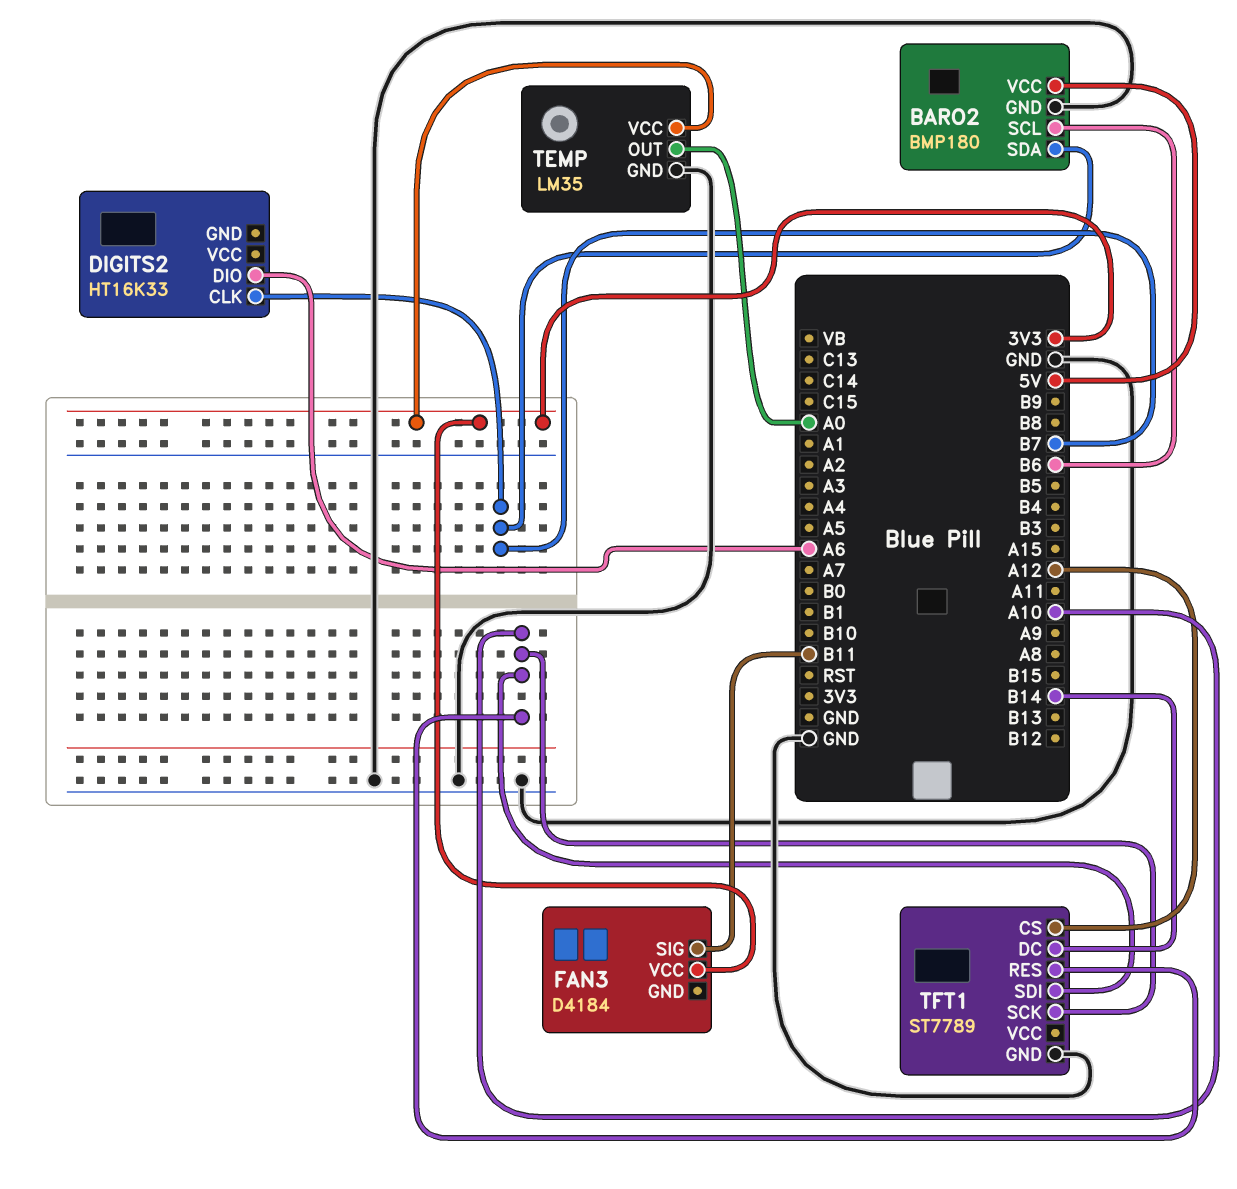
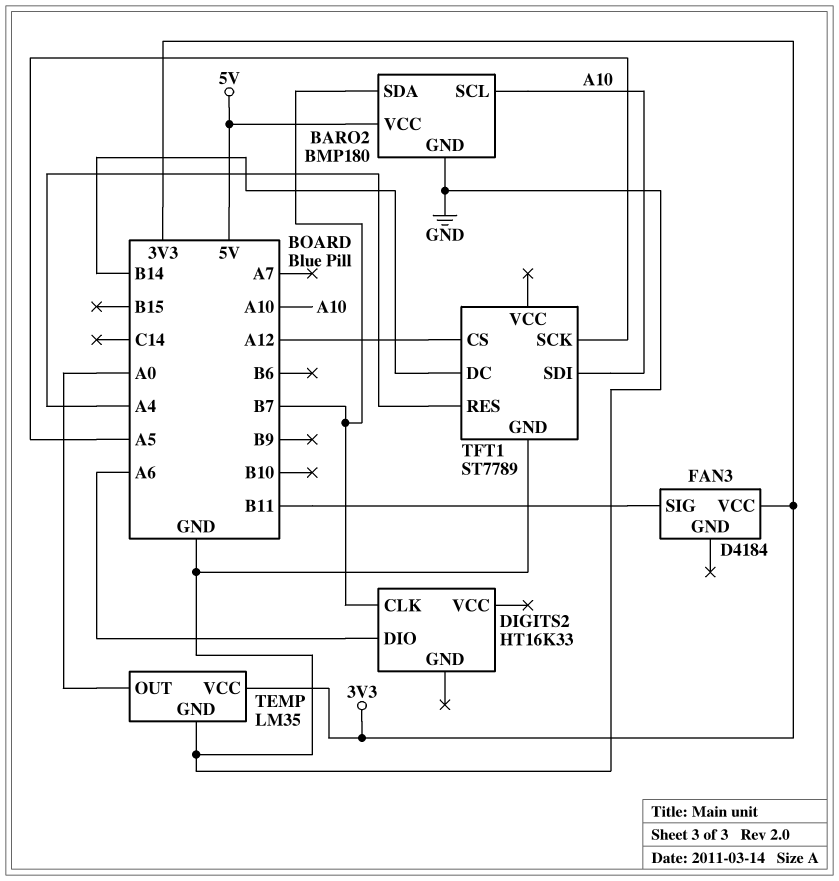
BARO2 pin SCL: B6 -> A10
TFT1 pin RES: A10 -> A4
TFT1 pin SCK: A10 -> A5

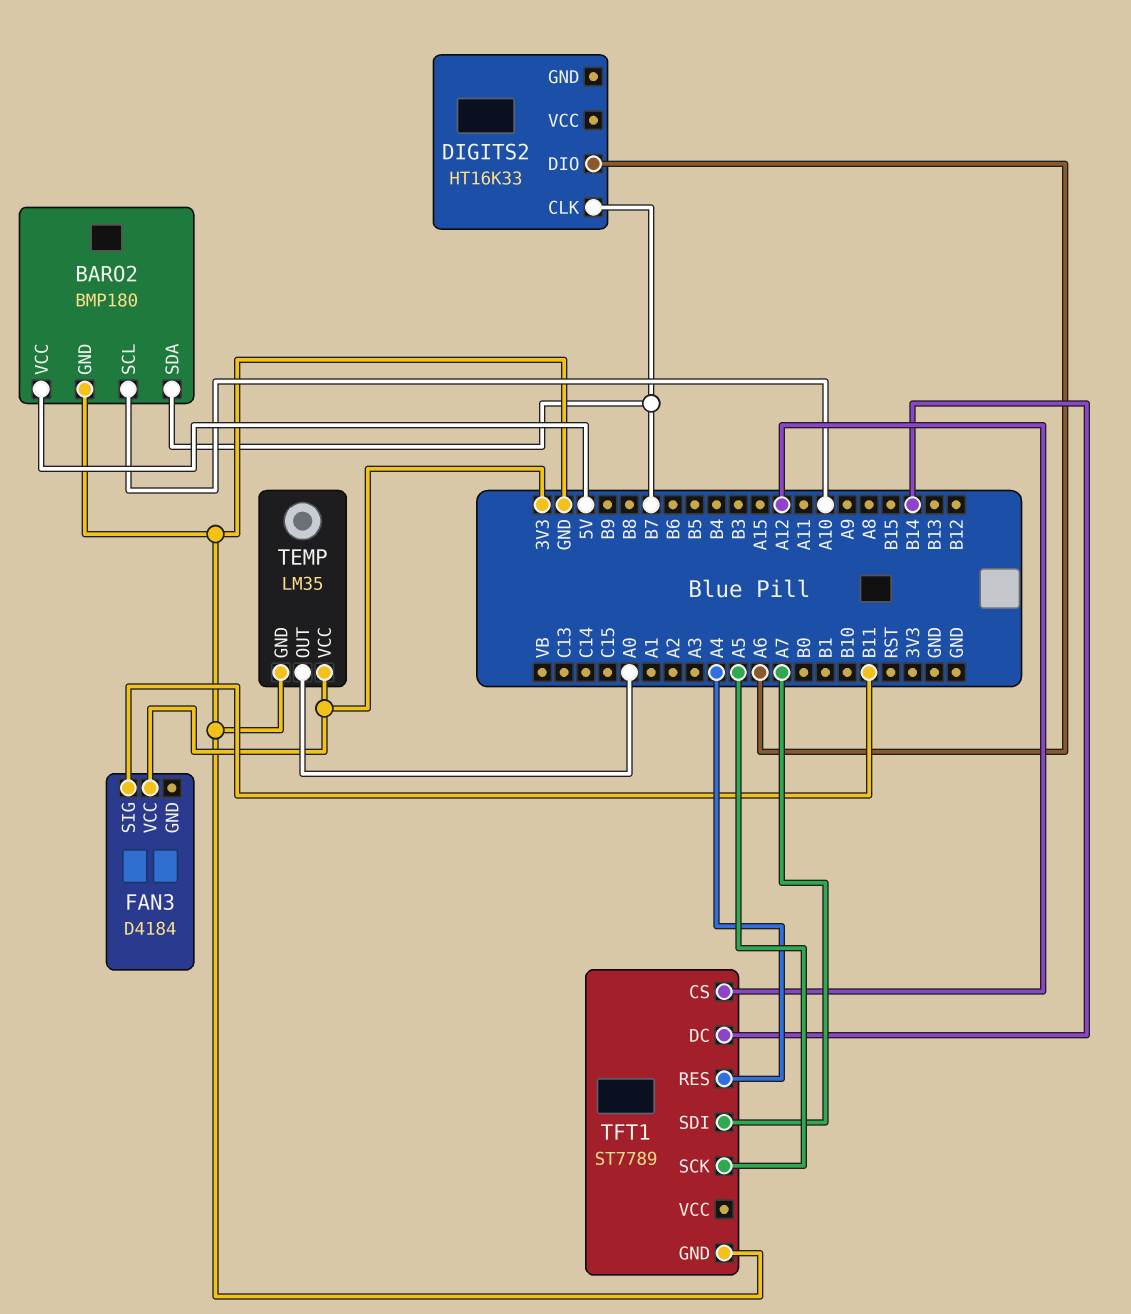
TFT1 pin SDI: A10 -> A7

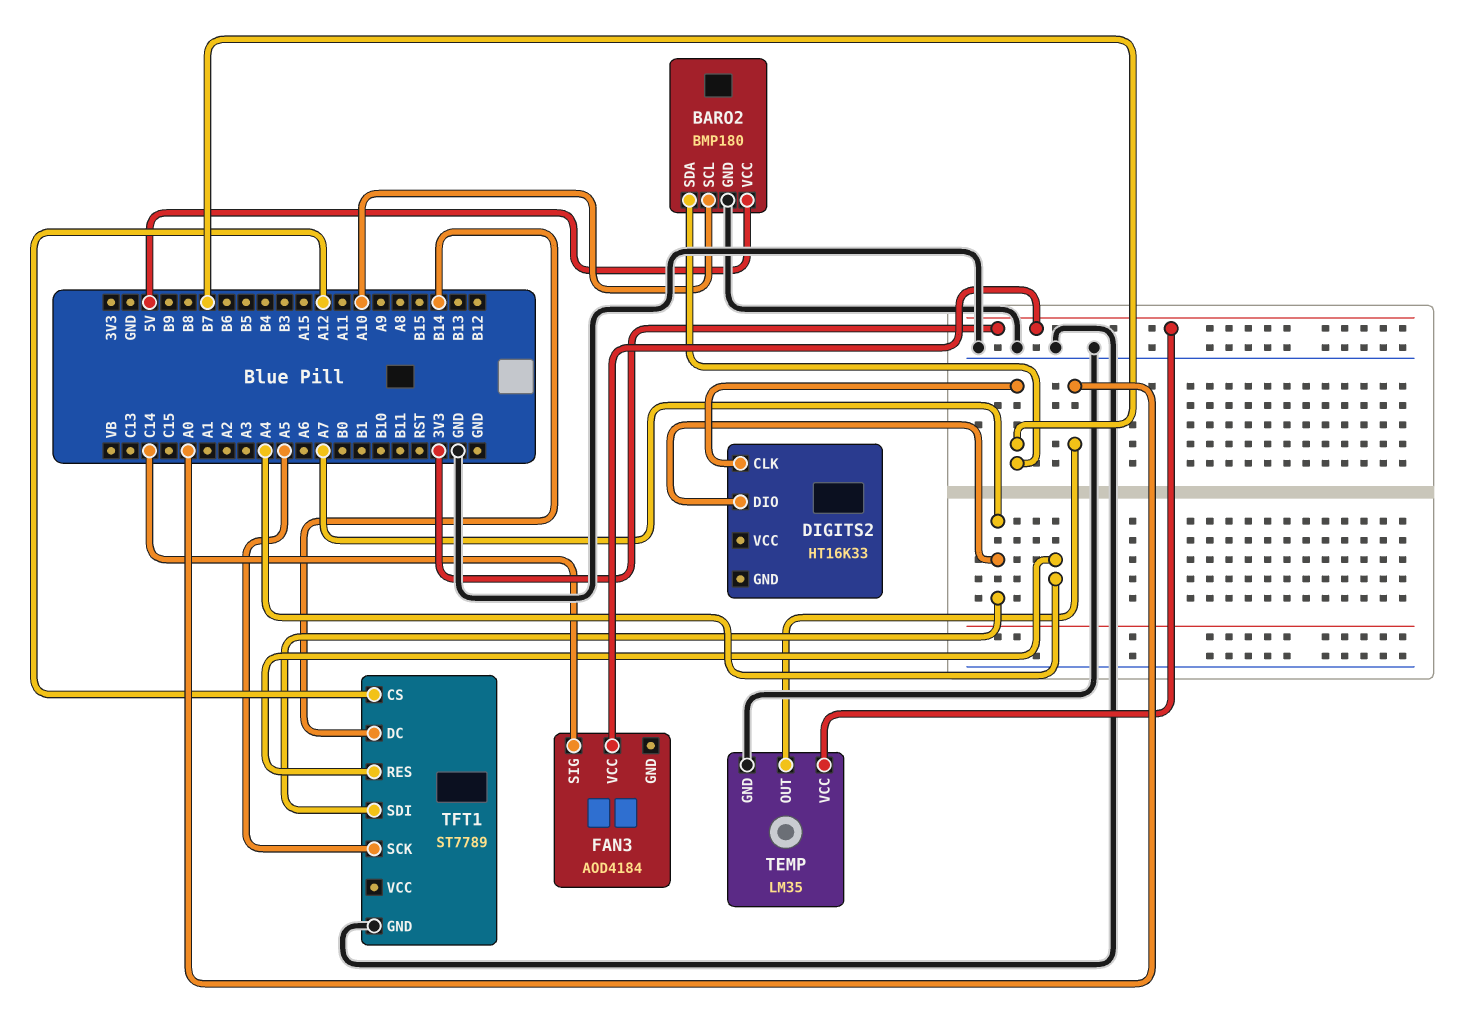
DIGITS2 pin DIO: A6 -> A7
FAN3: D4184 -> AOD4184
FAN3 pin SIG: B11 -> C14

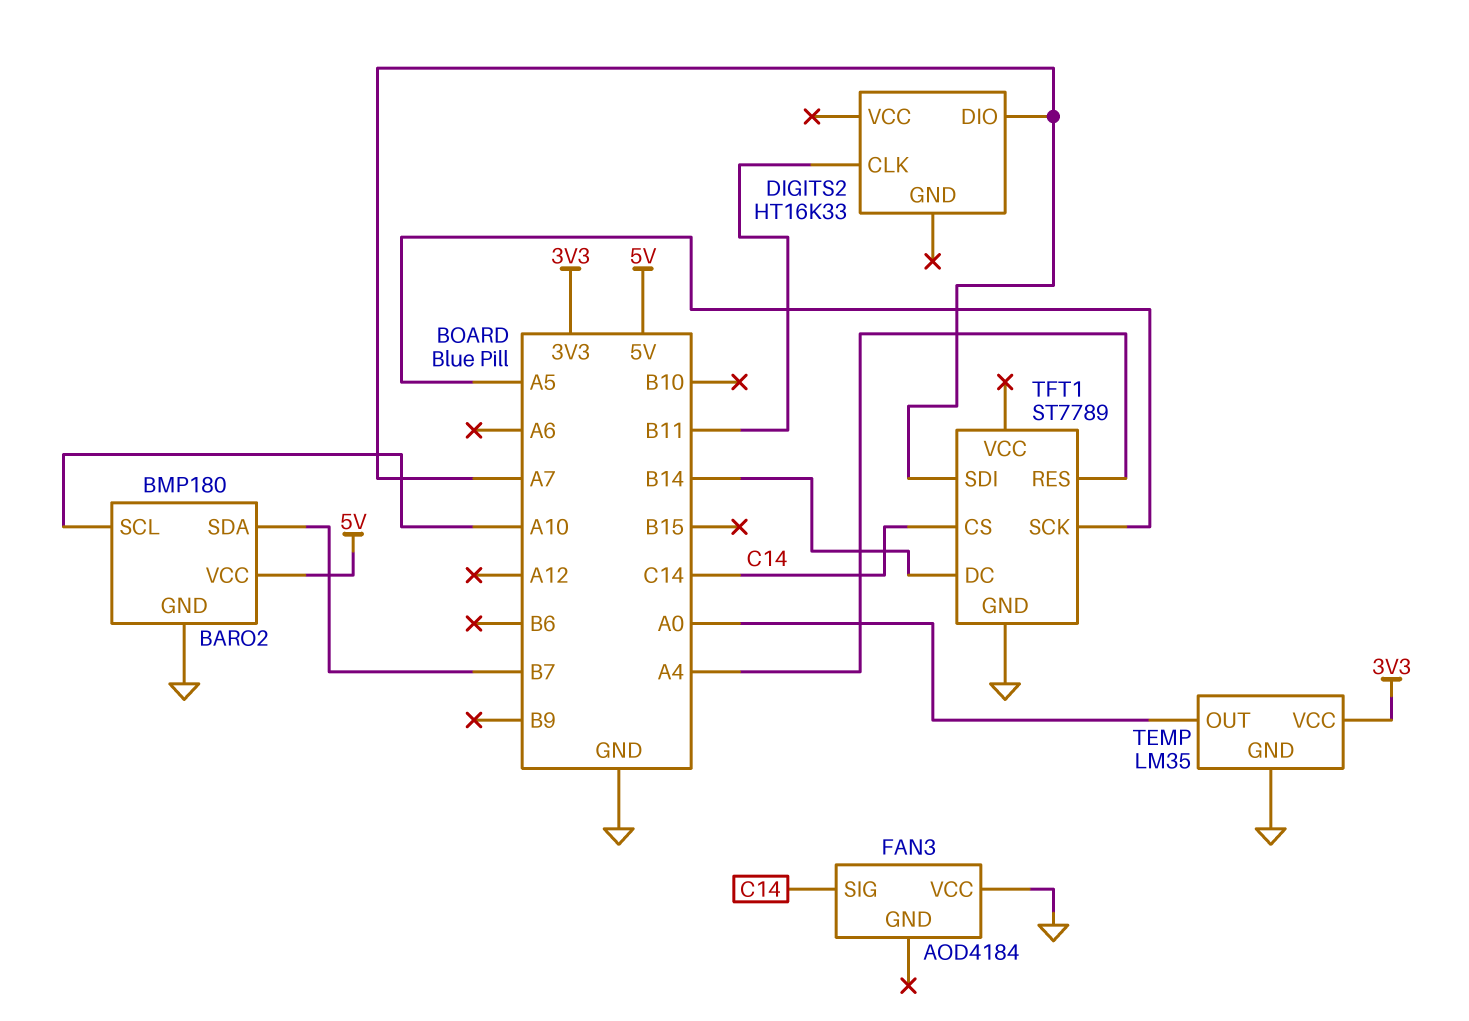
DIGITS2 pin CLK: B7 -> B11
FAN3 pin VCC: 3V3 -> GND
TFT1 pin CS: A12 -> C14

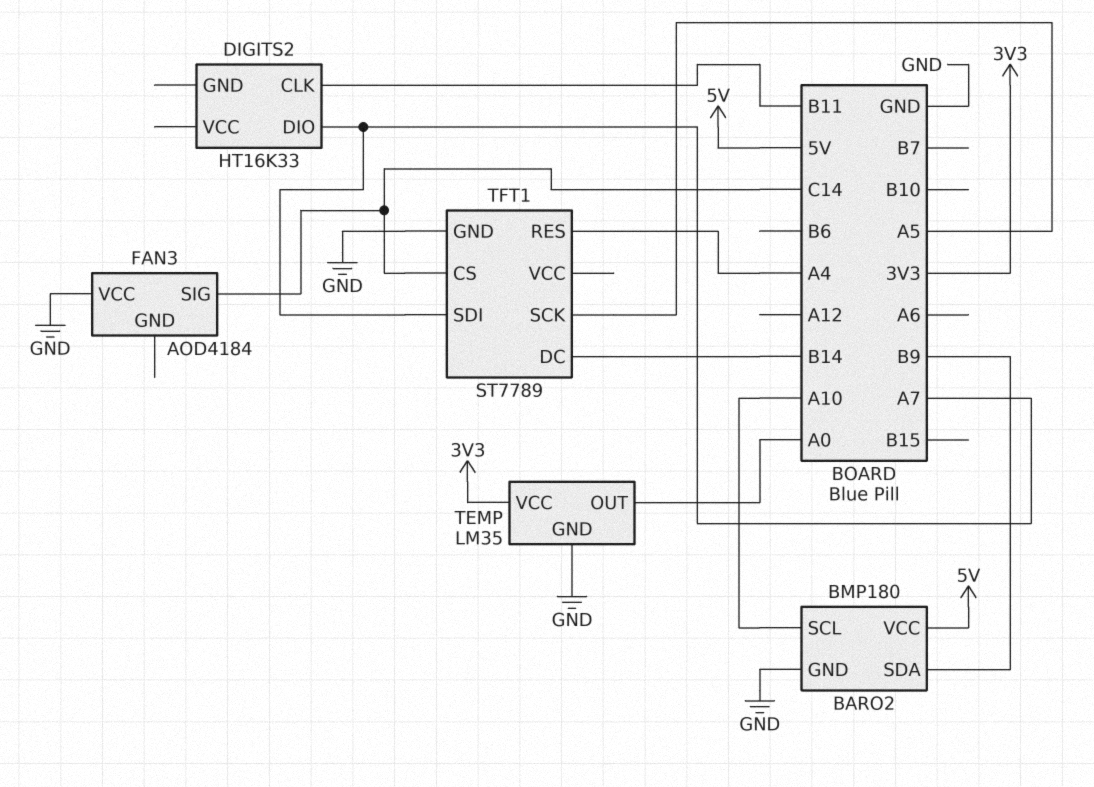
BARO2 pin SDA: B7 -> B9

